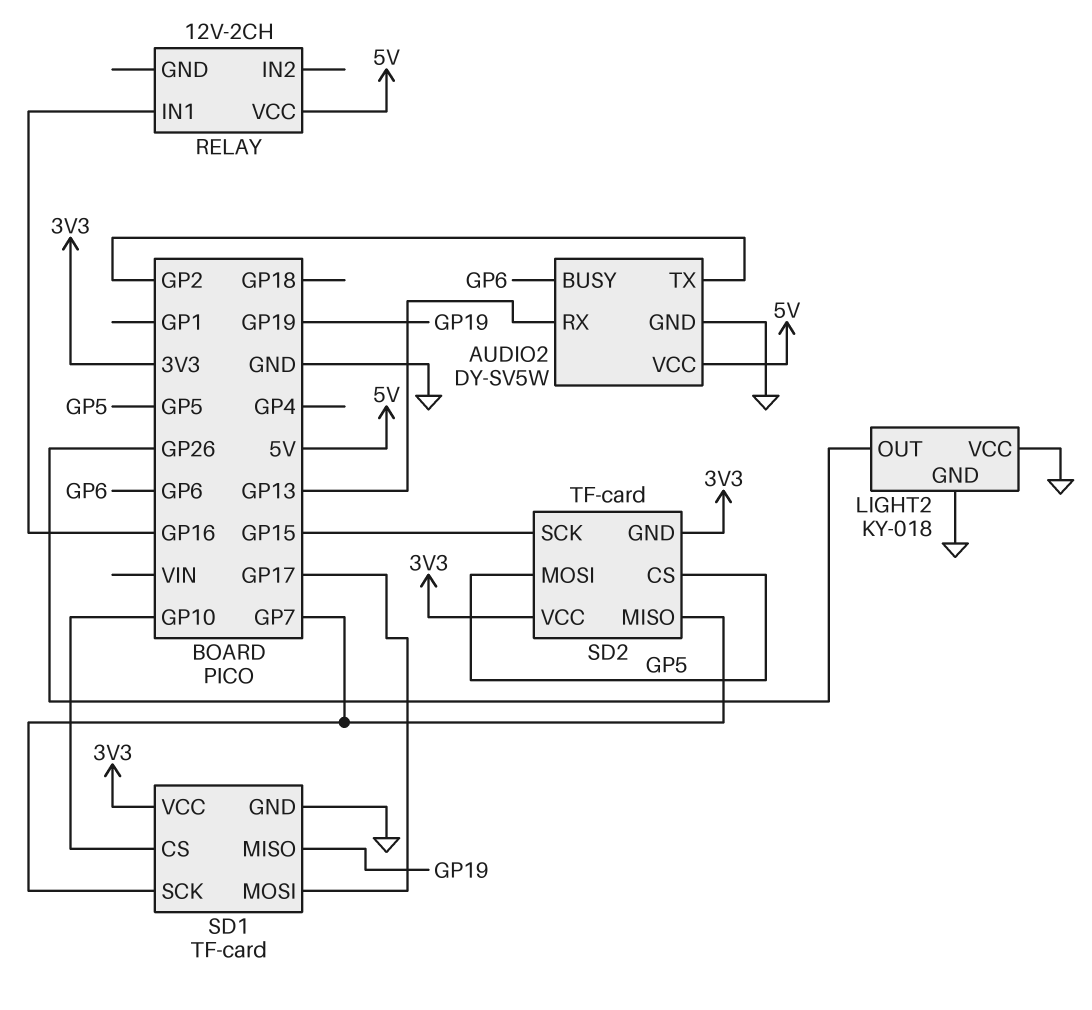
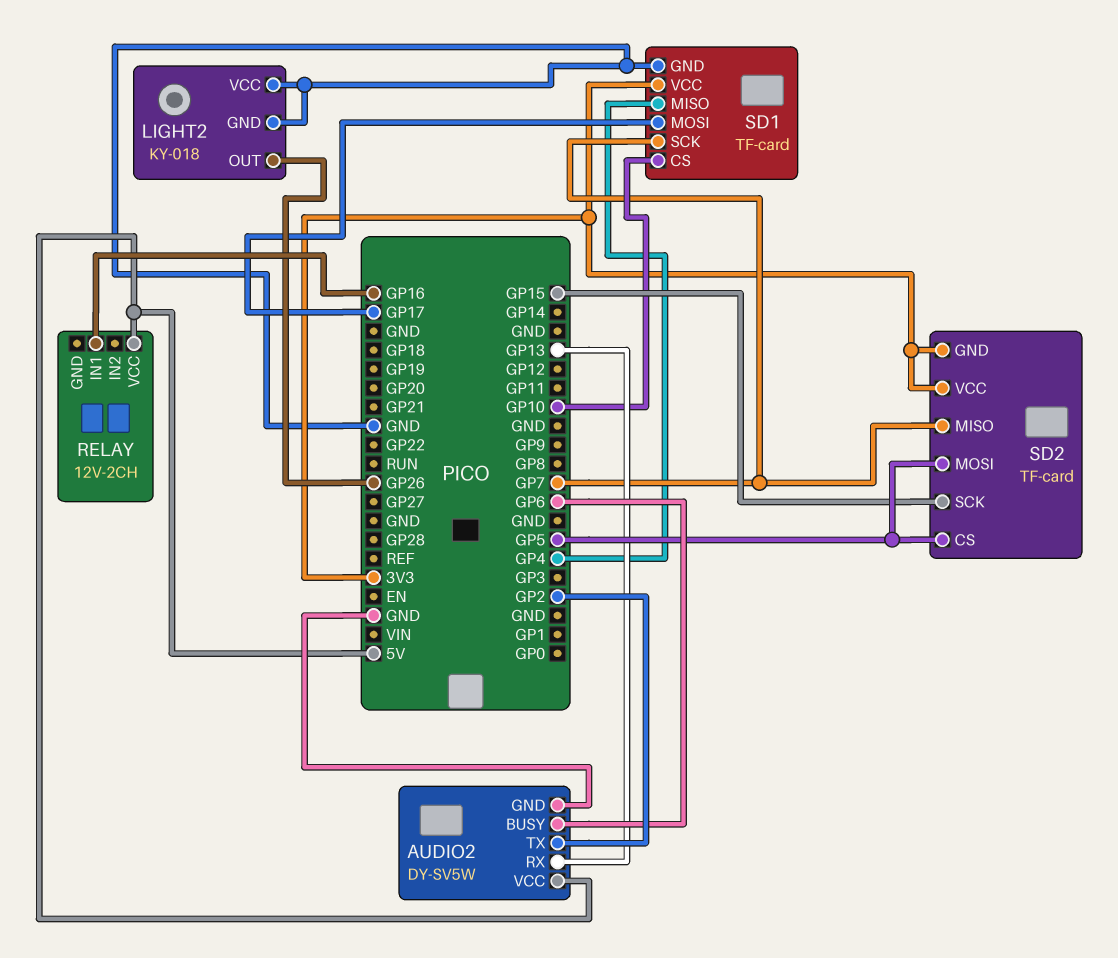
SD1 pin MISO: GP19 -> GP4

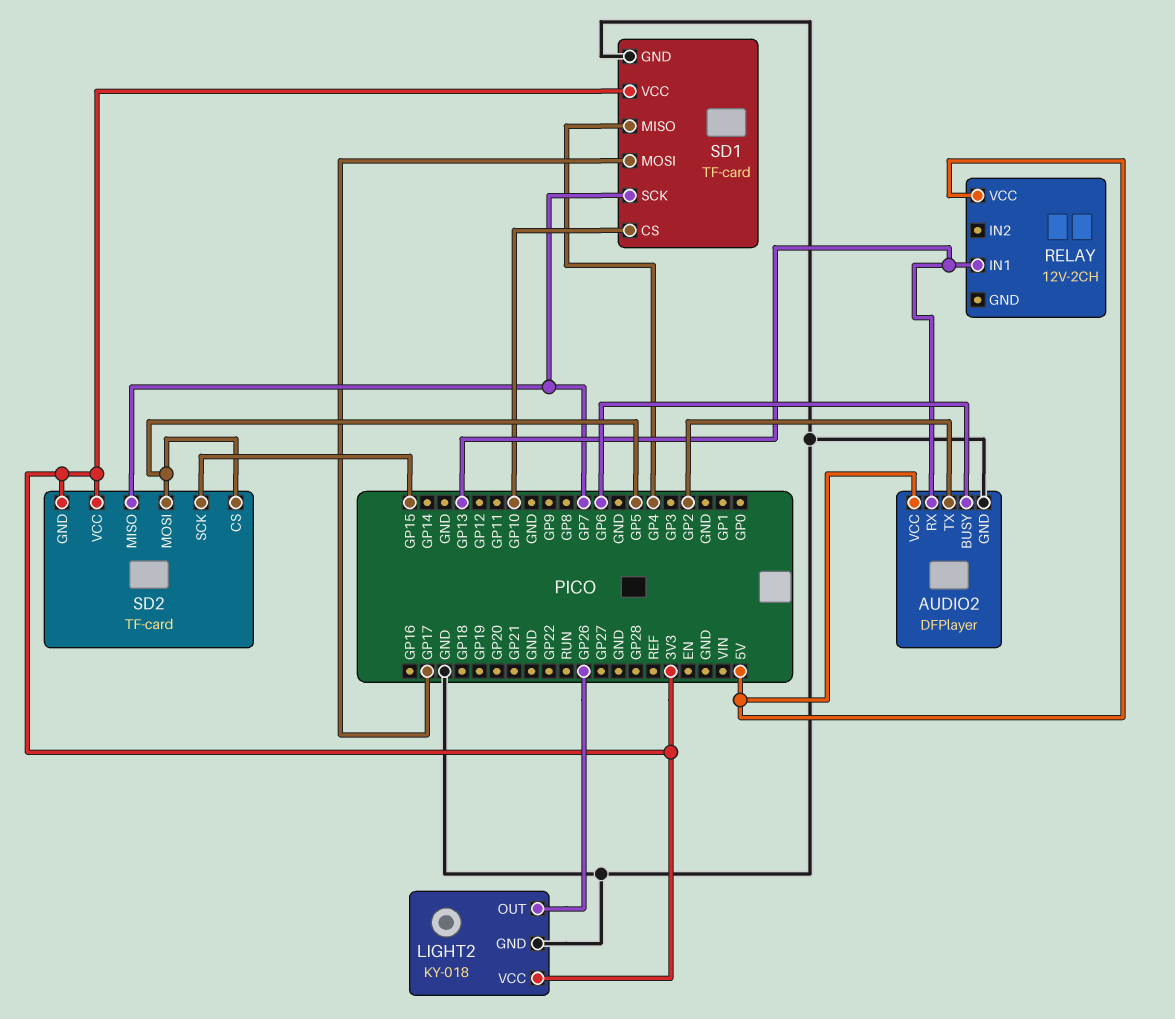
AUDIO2: DY-SV5W -> DFPlayer
LIGHT2 pin VCC: GND -> 3V3
RELAY pin IN1: GP16 -> GP13

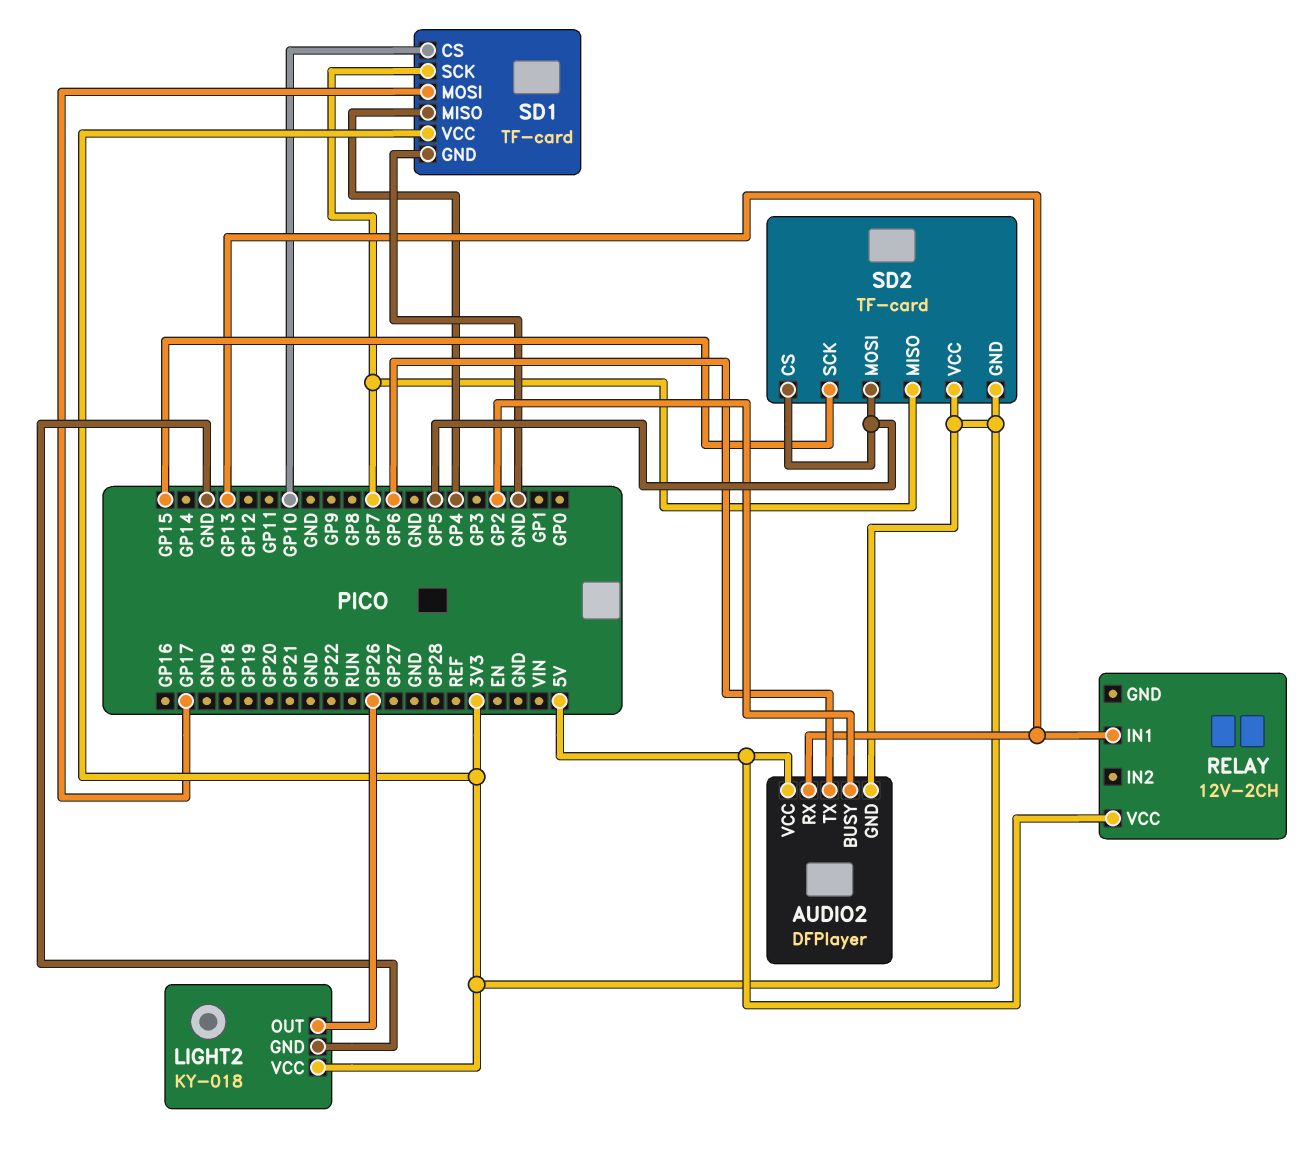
AUDIO2 pin BUSY: GP6 -> GP2
AUDIO2 pin GND: GND -> 3V3
AUDIO2 pin TX: GP2 -> GP6

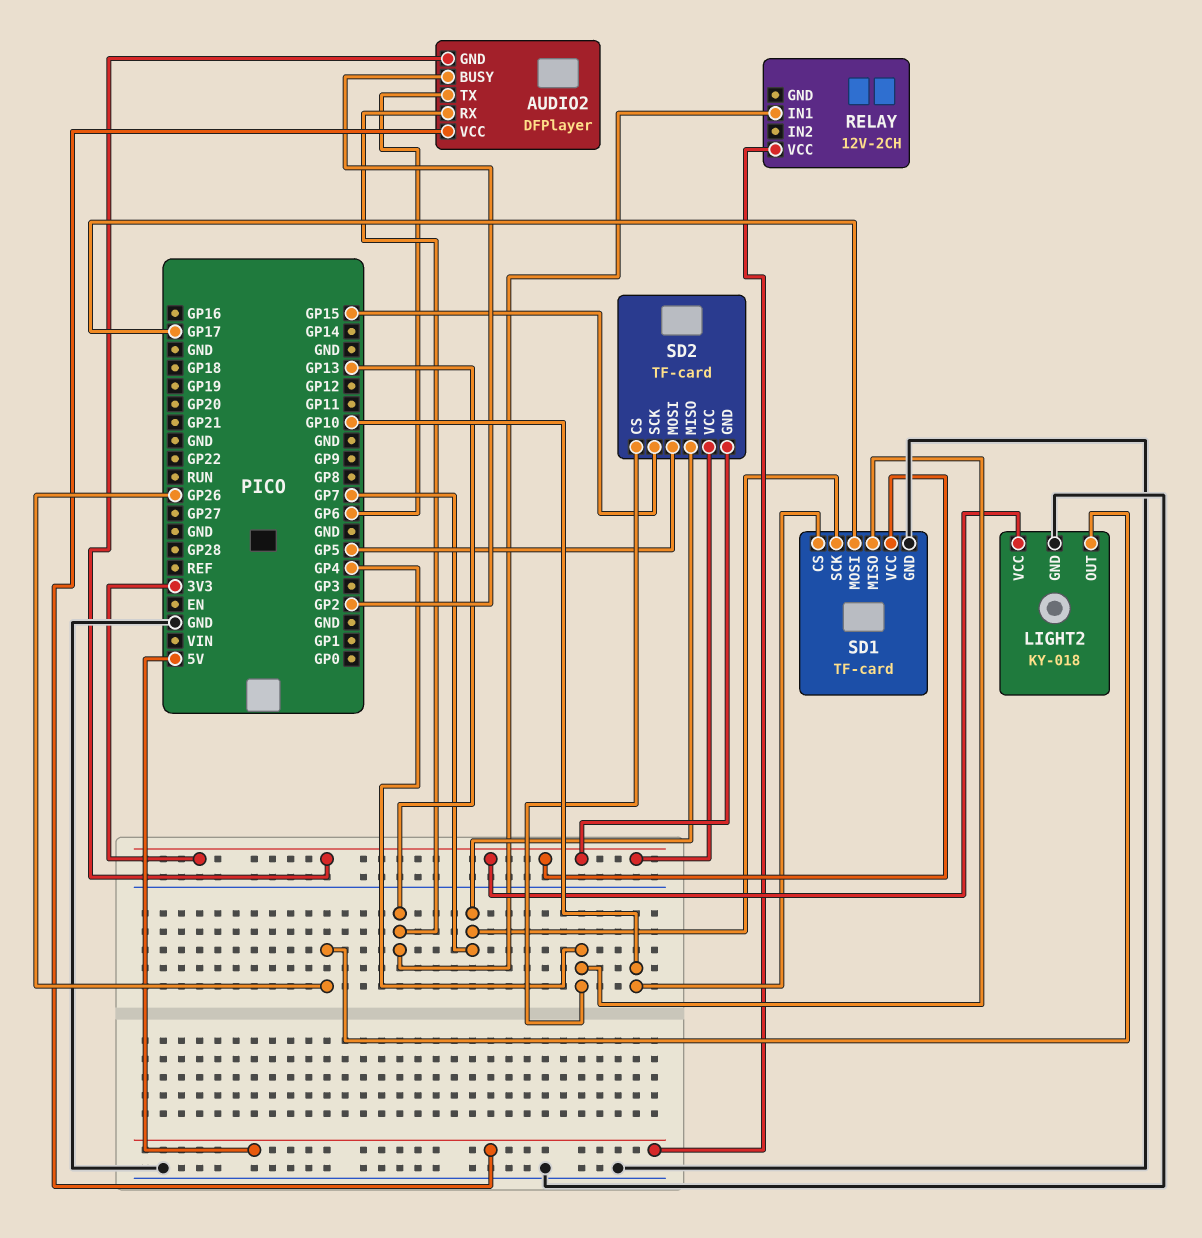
SD2 pin CS: GP5 -> GP4

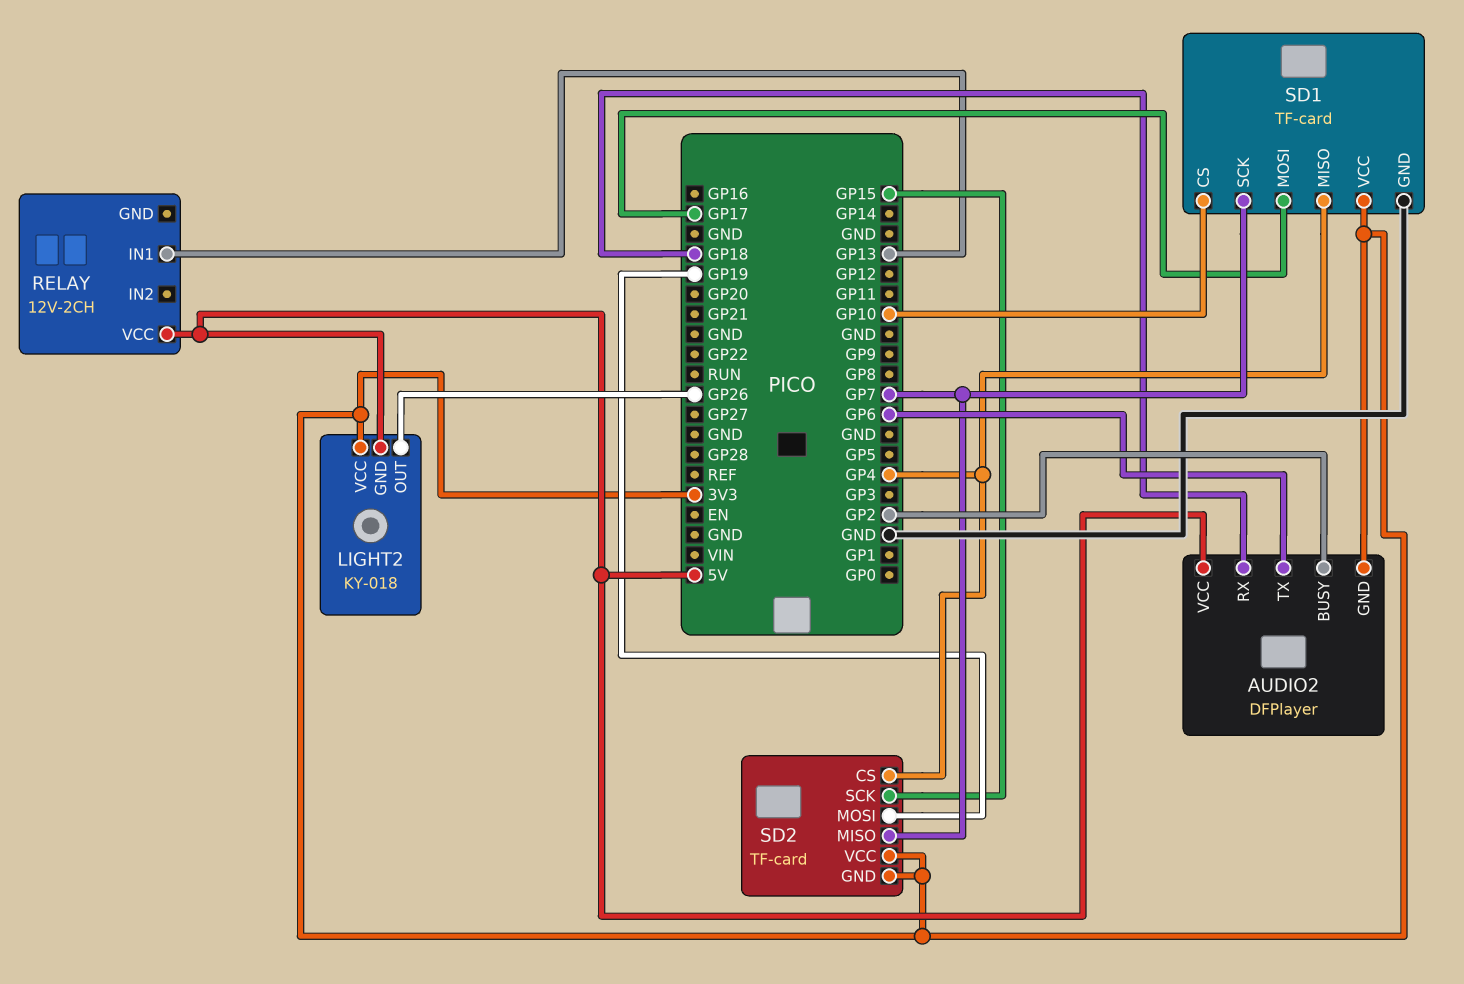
AUDIO2 pin RX: GP13 -> GP18
LIGHT2 pin GND: GND -> 5V
SD2 pin MOSI: GP5 -> GP19

